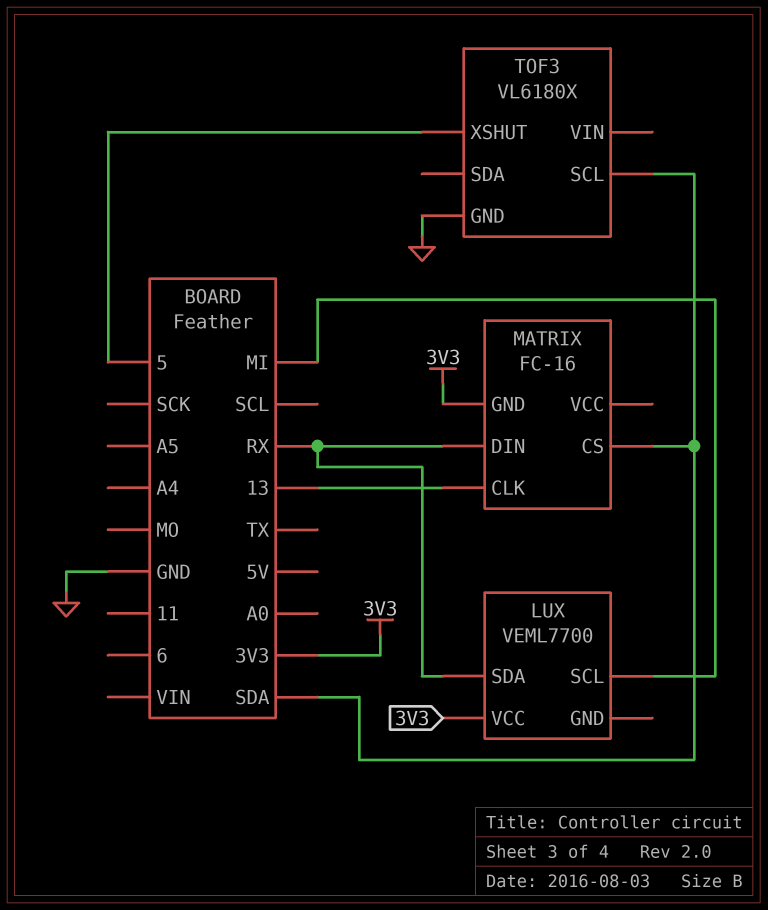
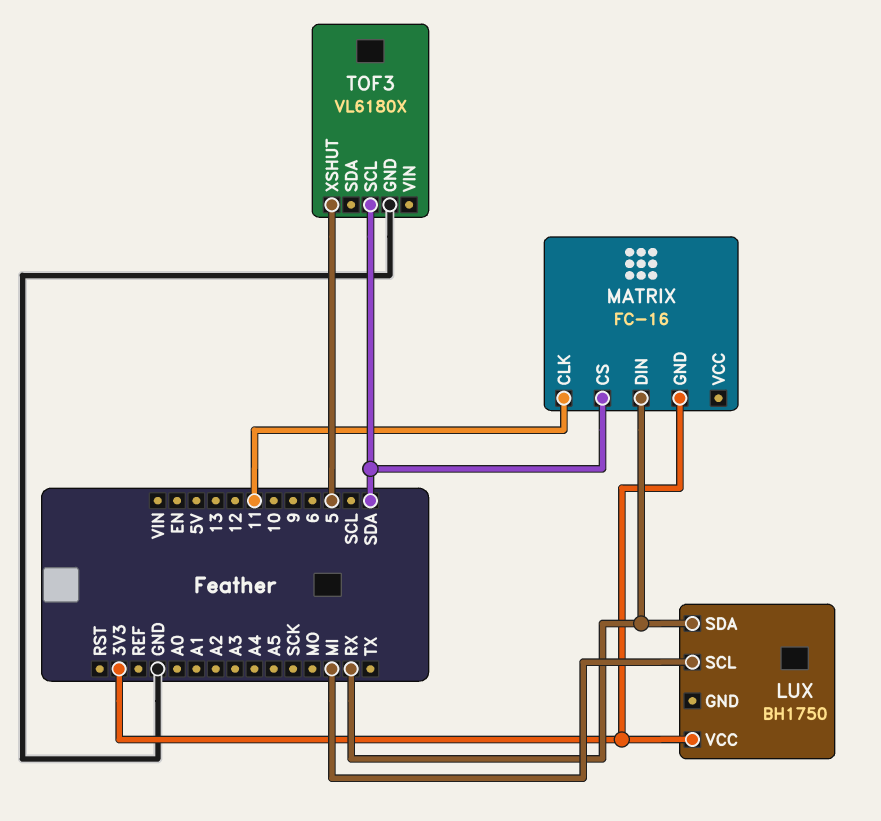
LUX: VEML7700 -> BH1750
MATRIX pin CLK: 13 -> 11

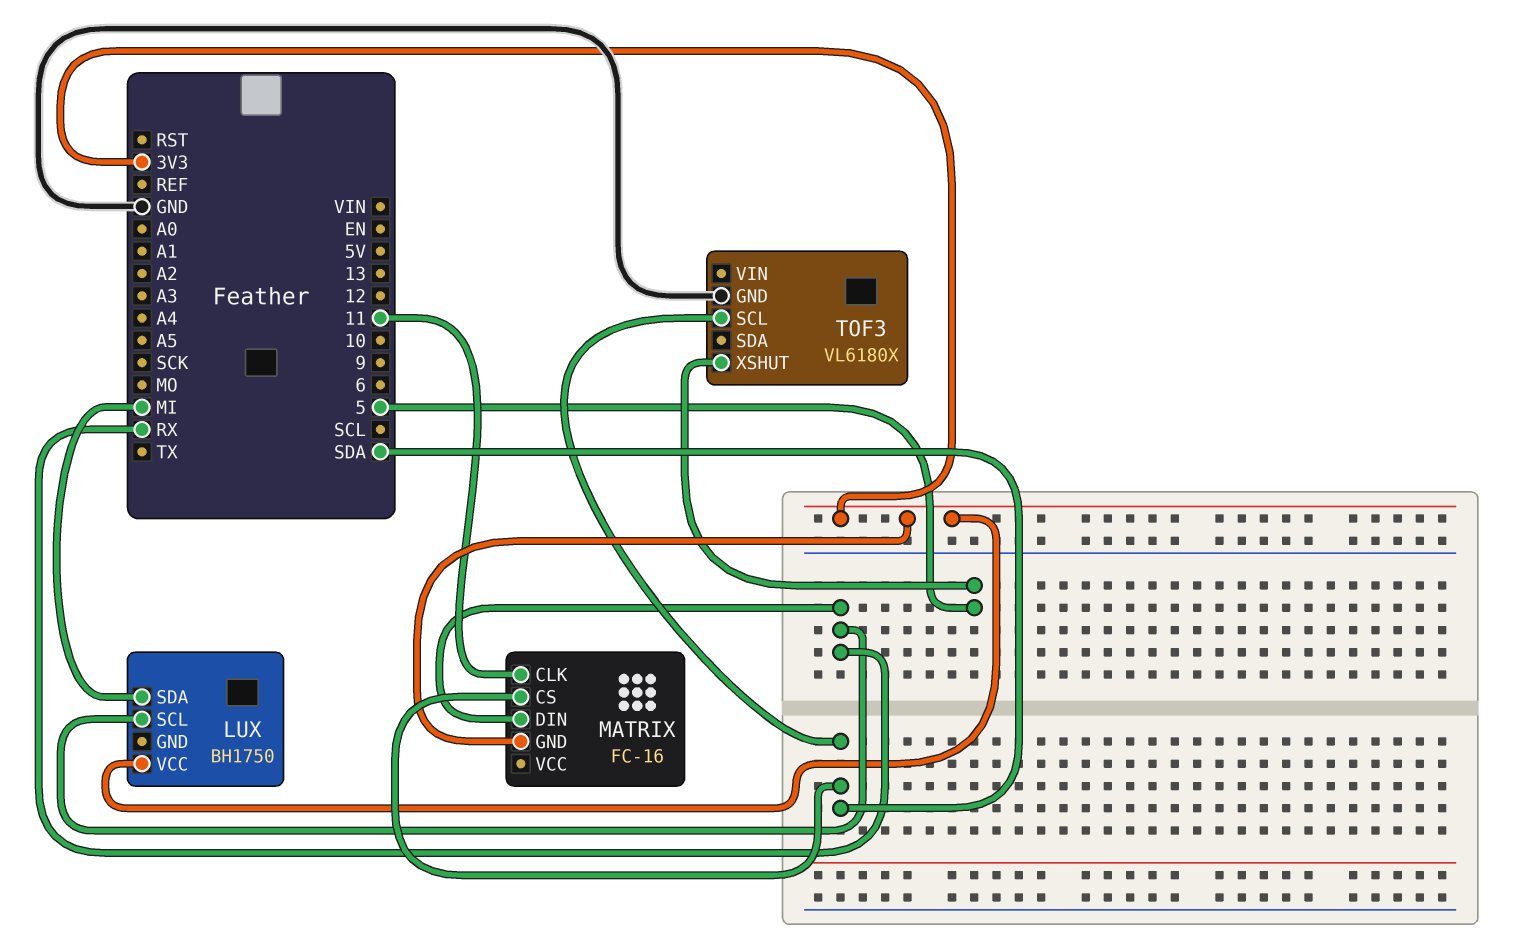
LUX pin SCL: MI -> RX
LUX pin SDA: RX -> MI

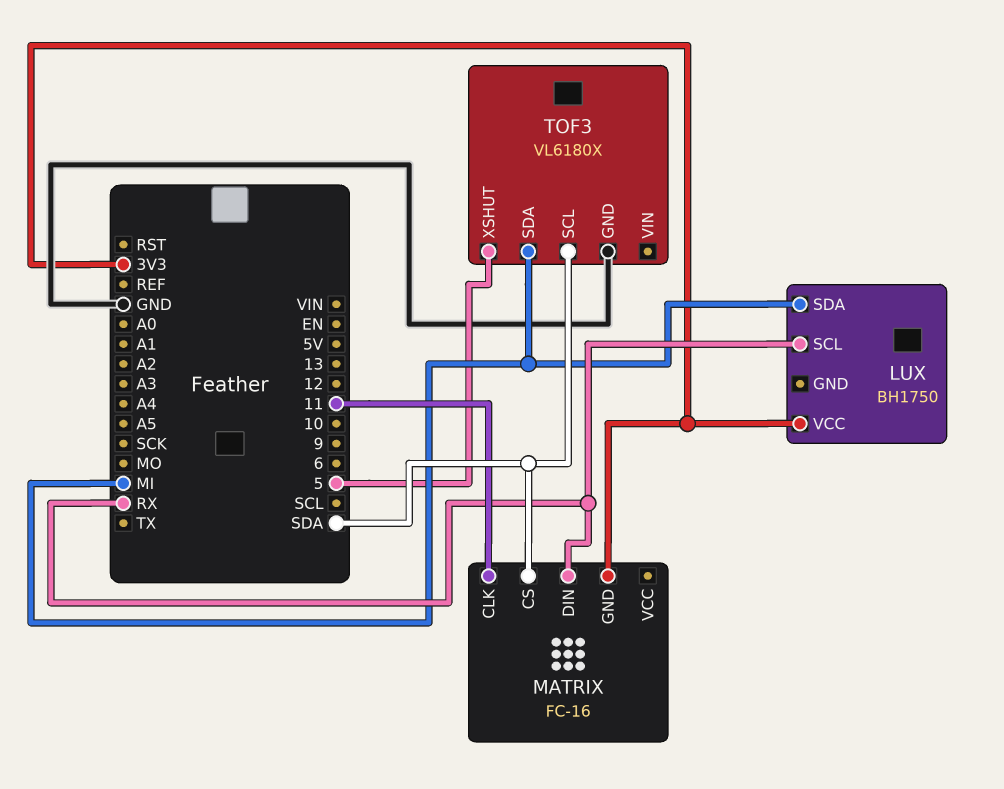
TOF3 pin SDA: none -> MI

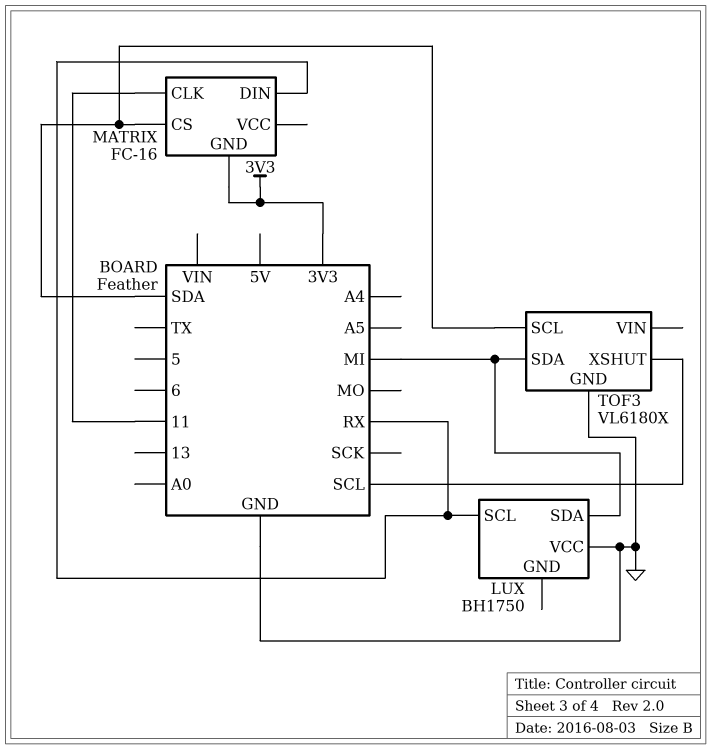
LUX pin VCC: 3V3 -> GND
TOF3 pin XSHUT: 5 -> SCL

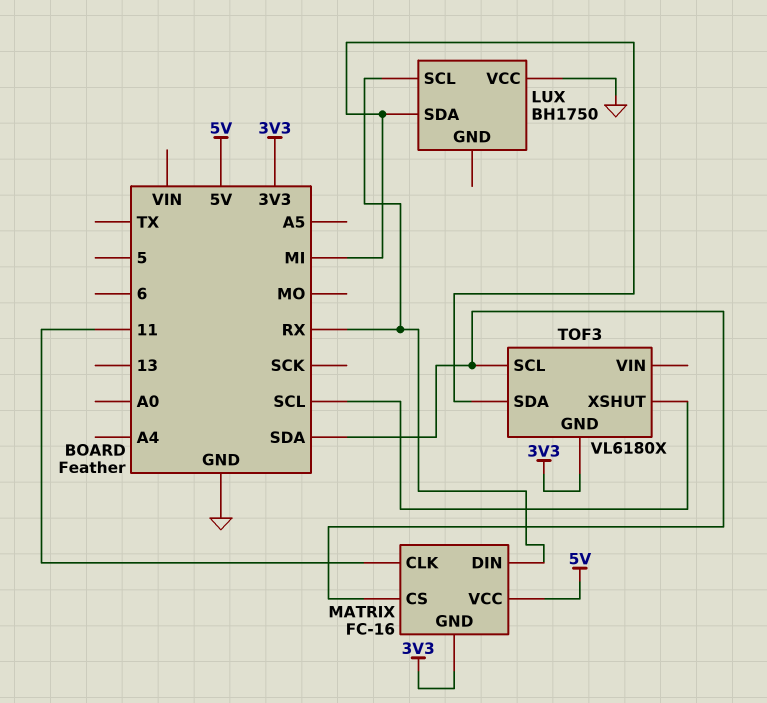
MATRIX pin VCC: none -> 5V
TOF3 pin GND: GND -> 3V3

